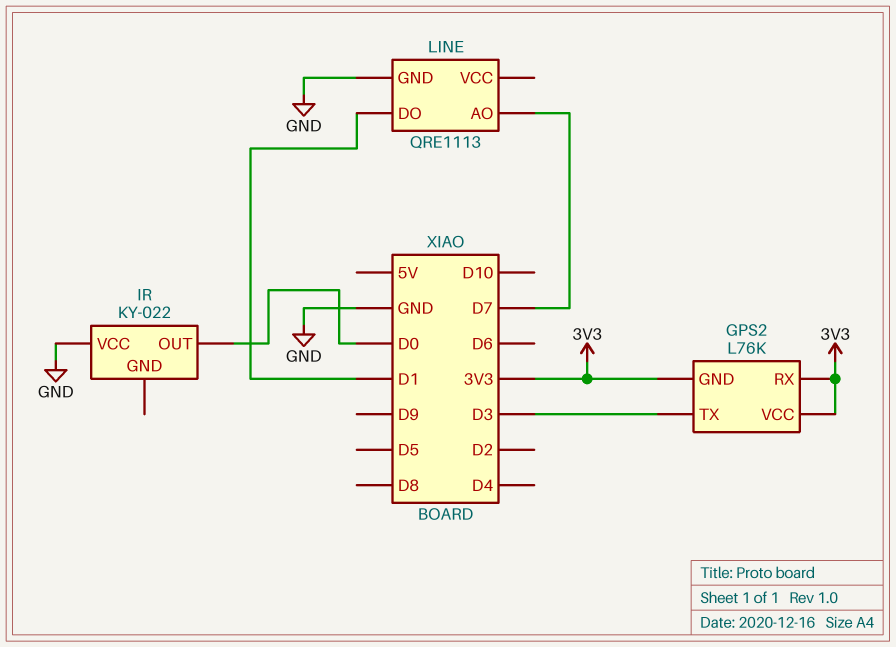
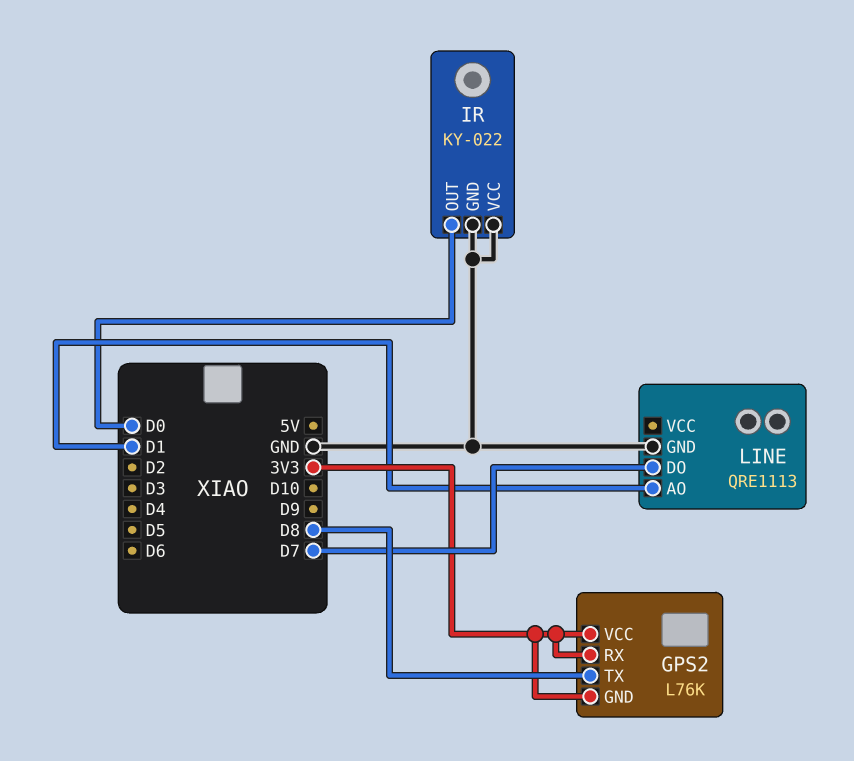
GPS2 pin TX: D3 -> D8
IR pin GND: none -> GND
LINE pin AO: D7 -> D1
LINE pin DO: D1 -> D7

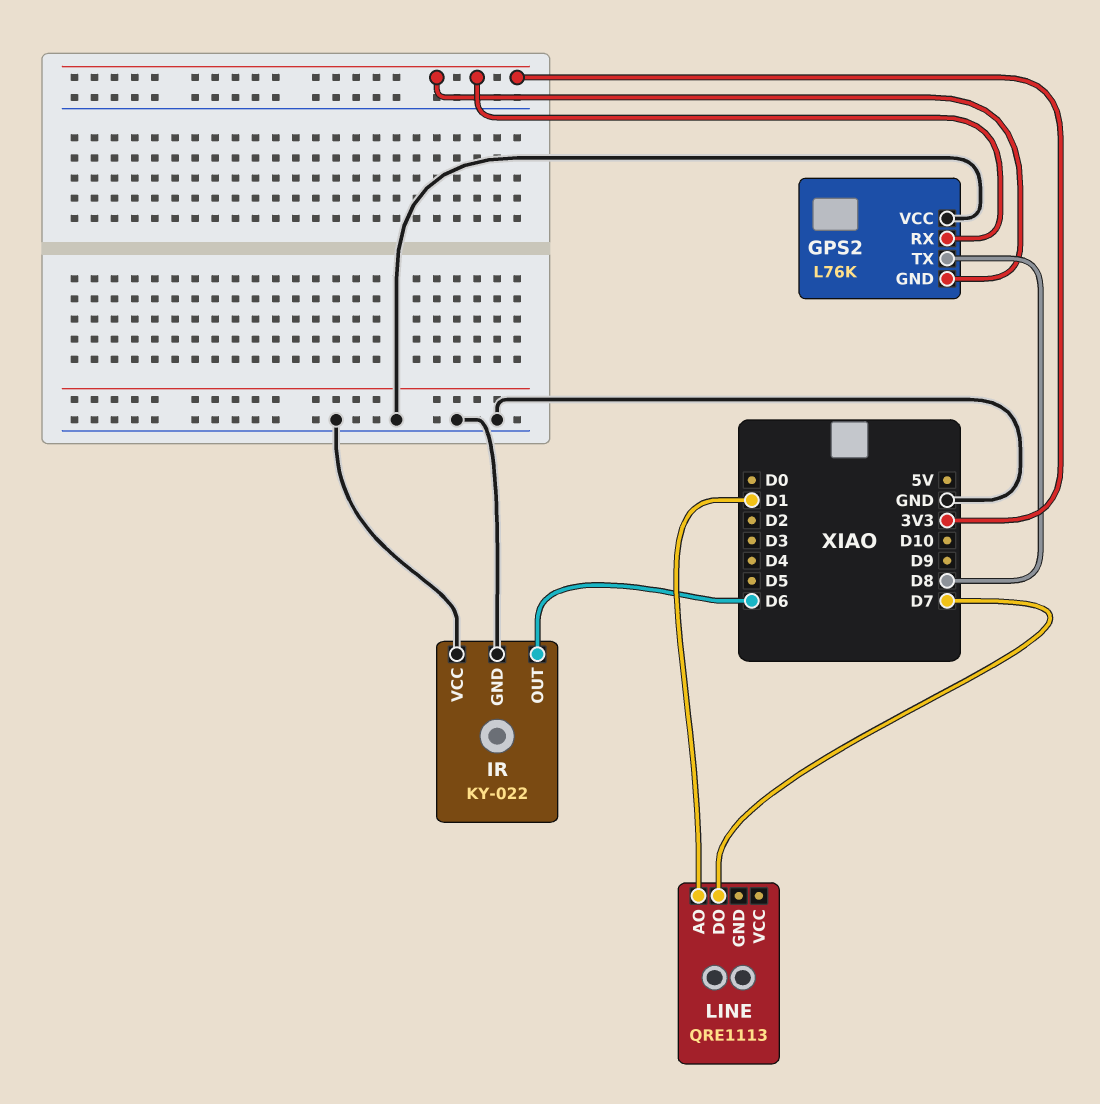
GPS2 pin VCC: 3V3 -> GND
IR pin OUT: D0 -> D6
LINE pin GND: GND -> none

